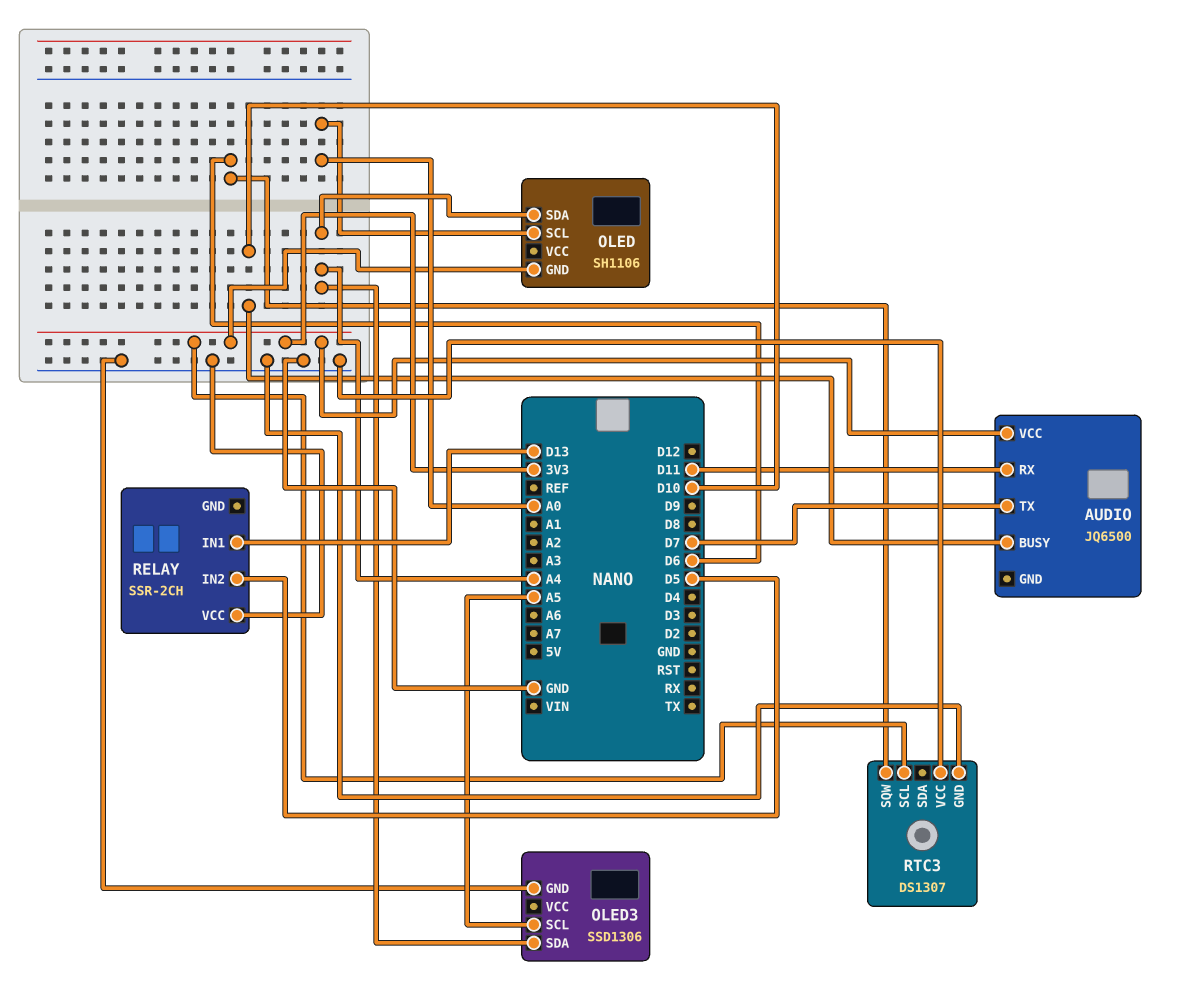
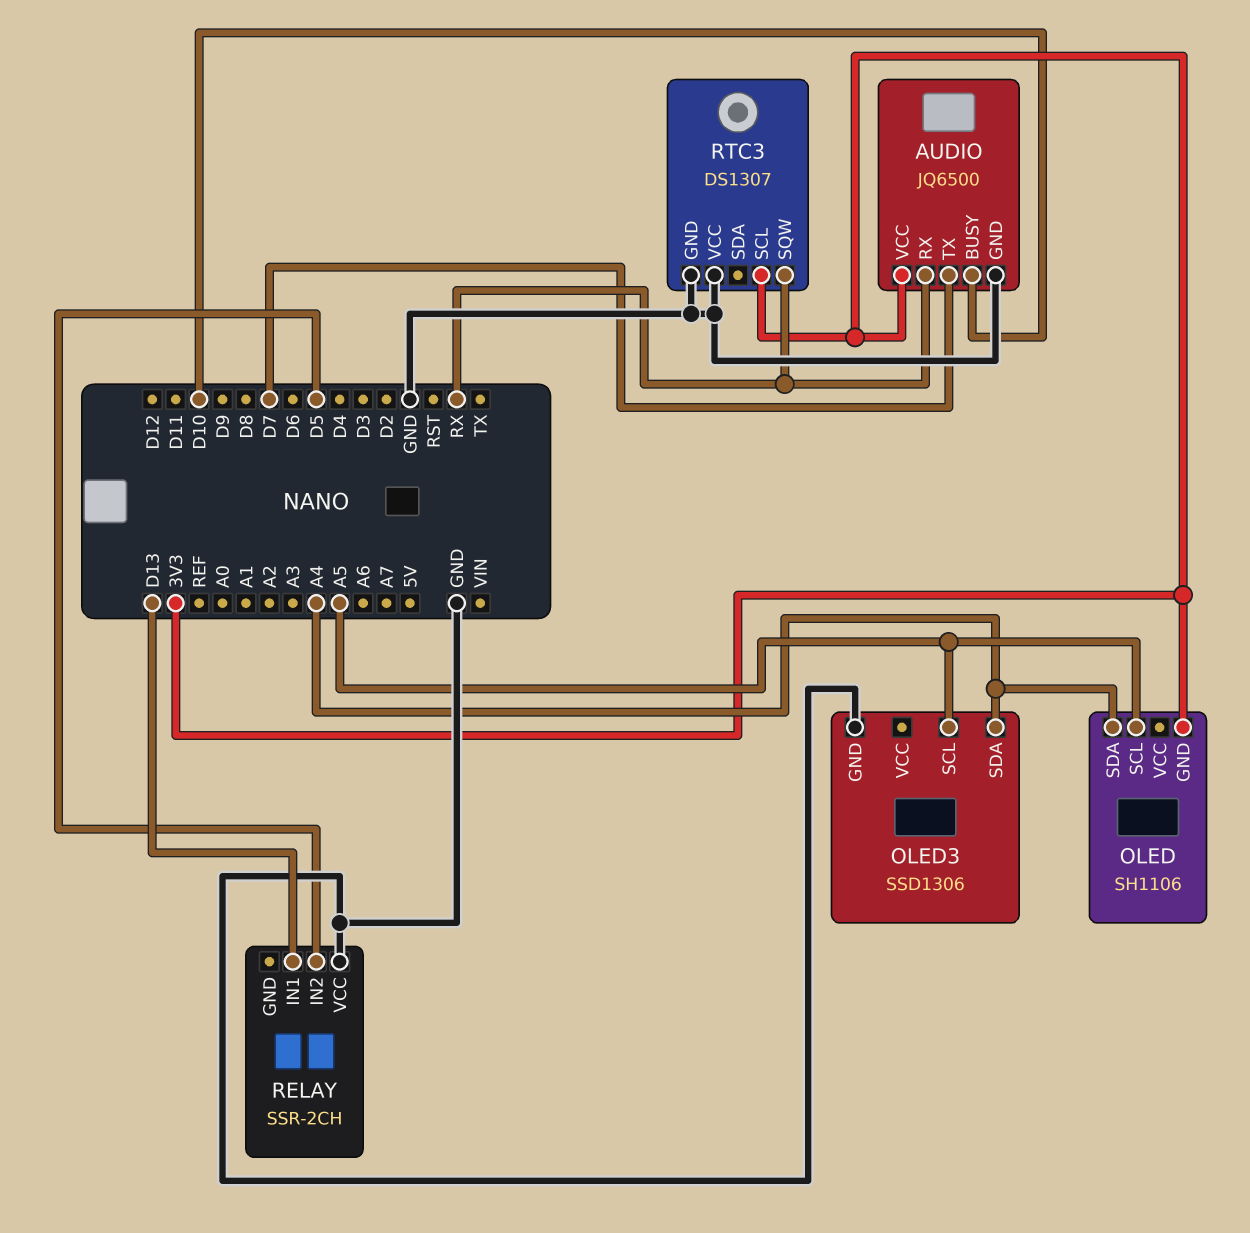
AUDIO pin GND: none -> GND
AUDIO pin RX: D11 -> RX
OLED pin SCL: A0 -> A5
RTC3 pin SQW: D6 -> RX

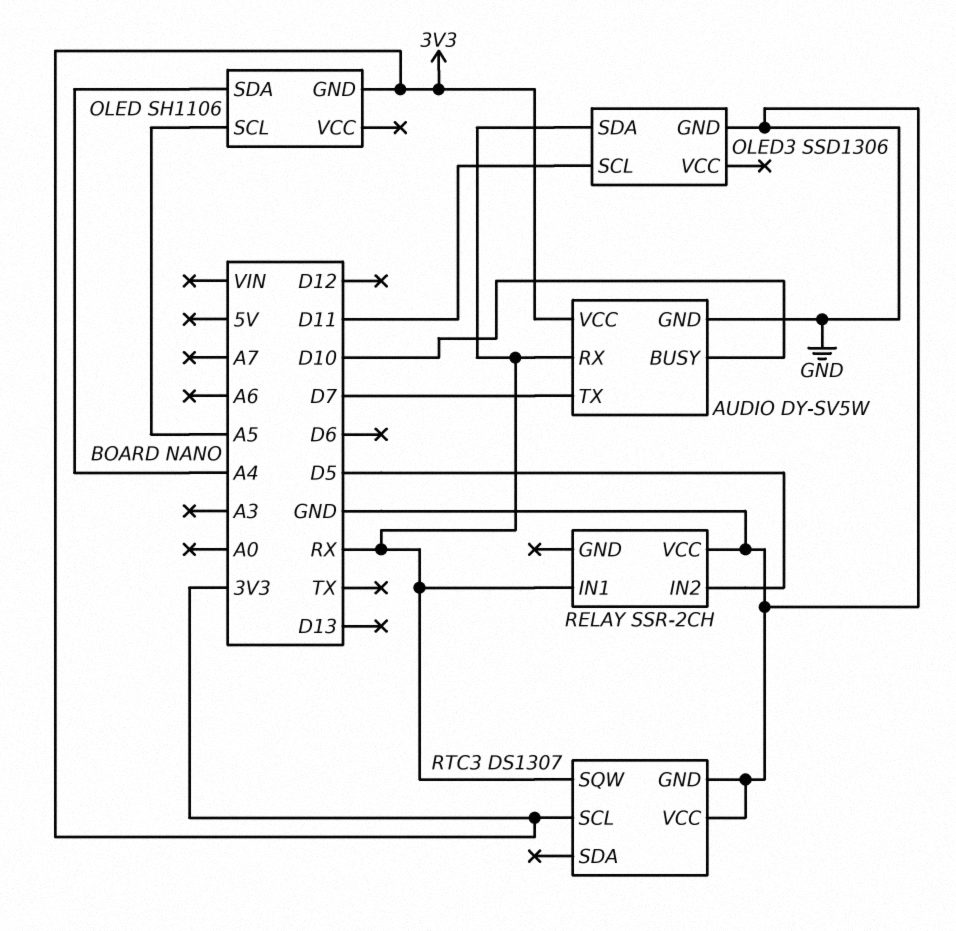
AUDIO: JQ6500 -> DY-SV5W
OLED3 pin SCL: A5 -> D11
OLED3 pin SDA: A4 -> RX
RELAY pin IN1: D13 -> RX

